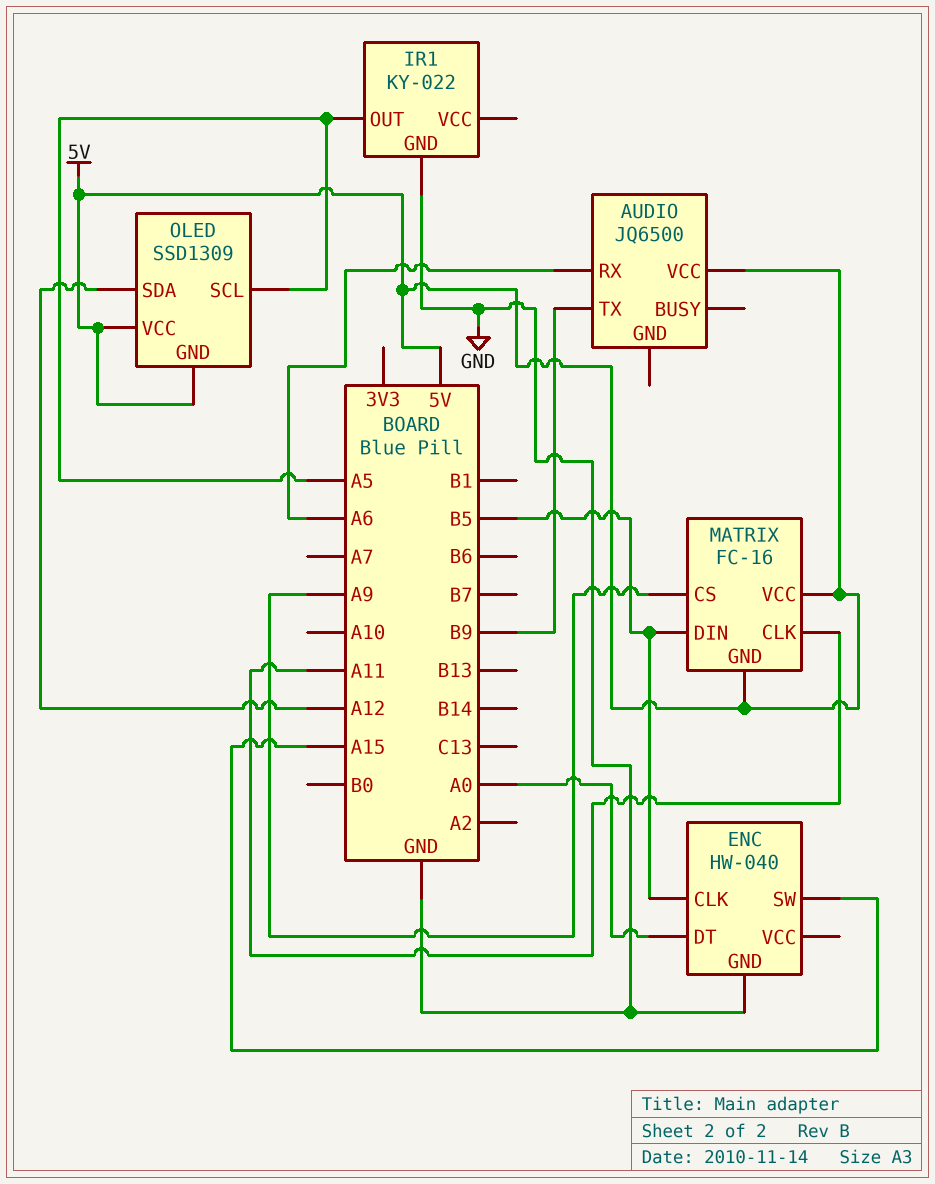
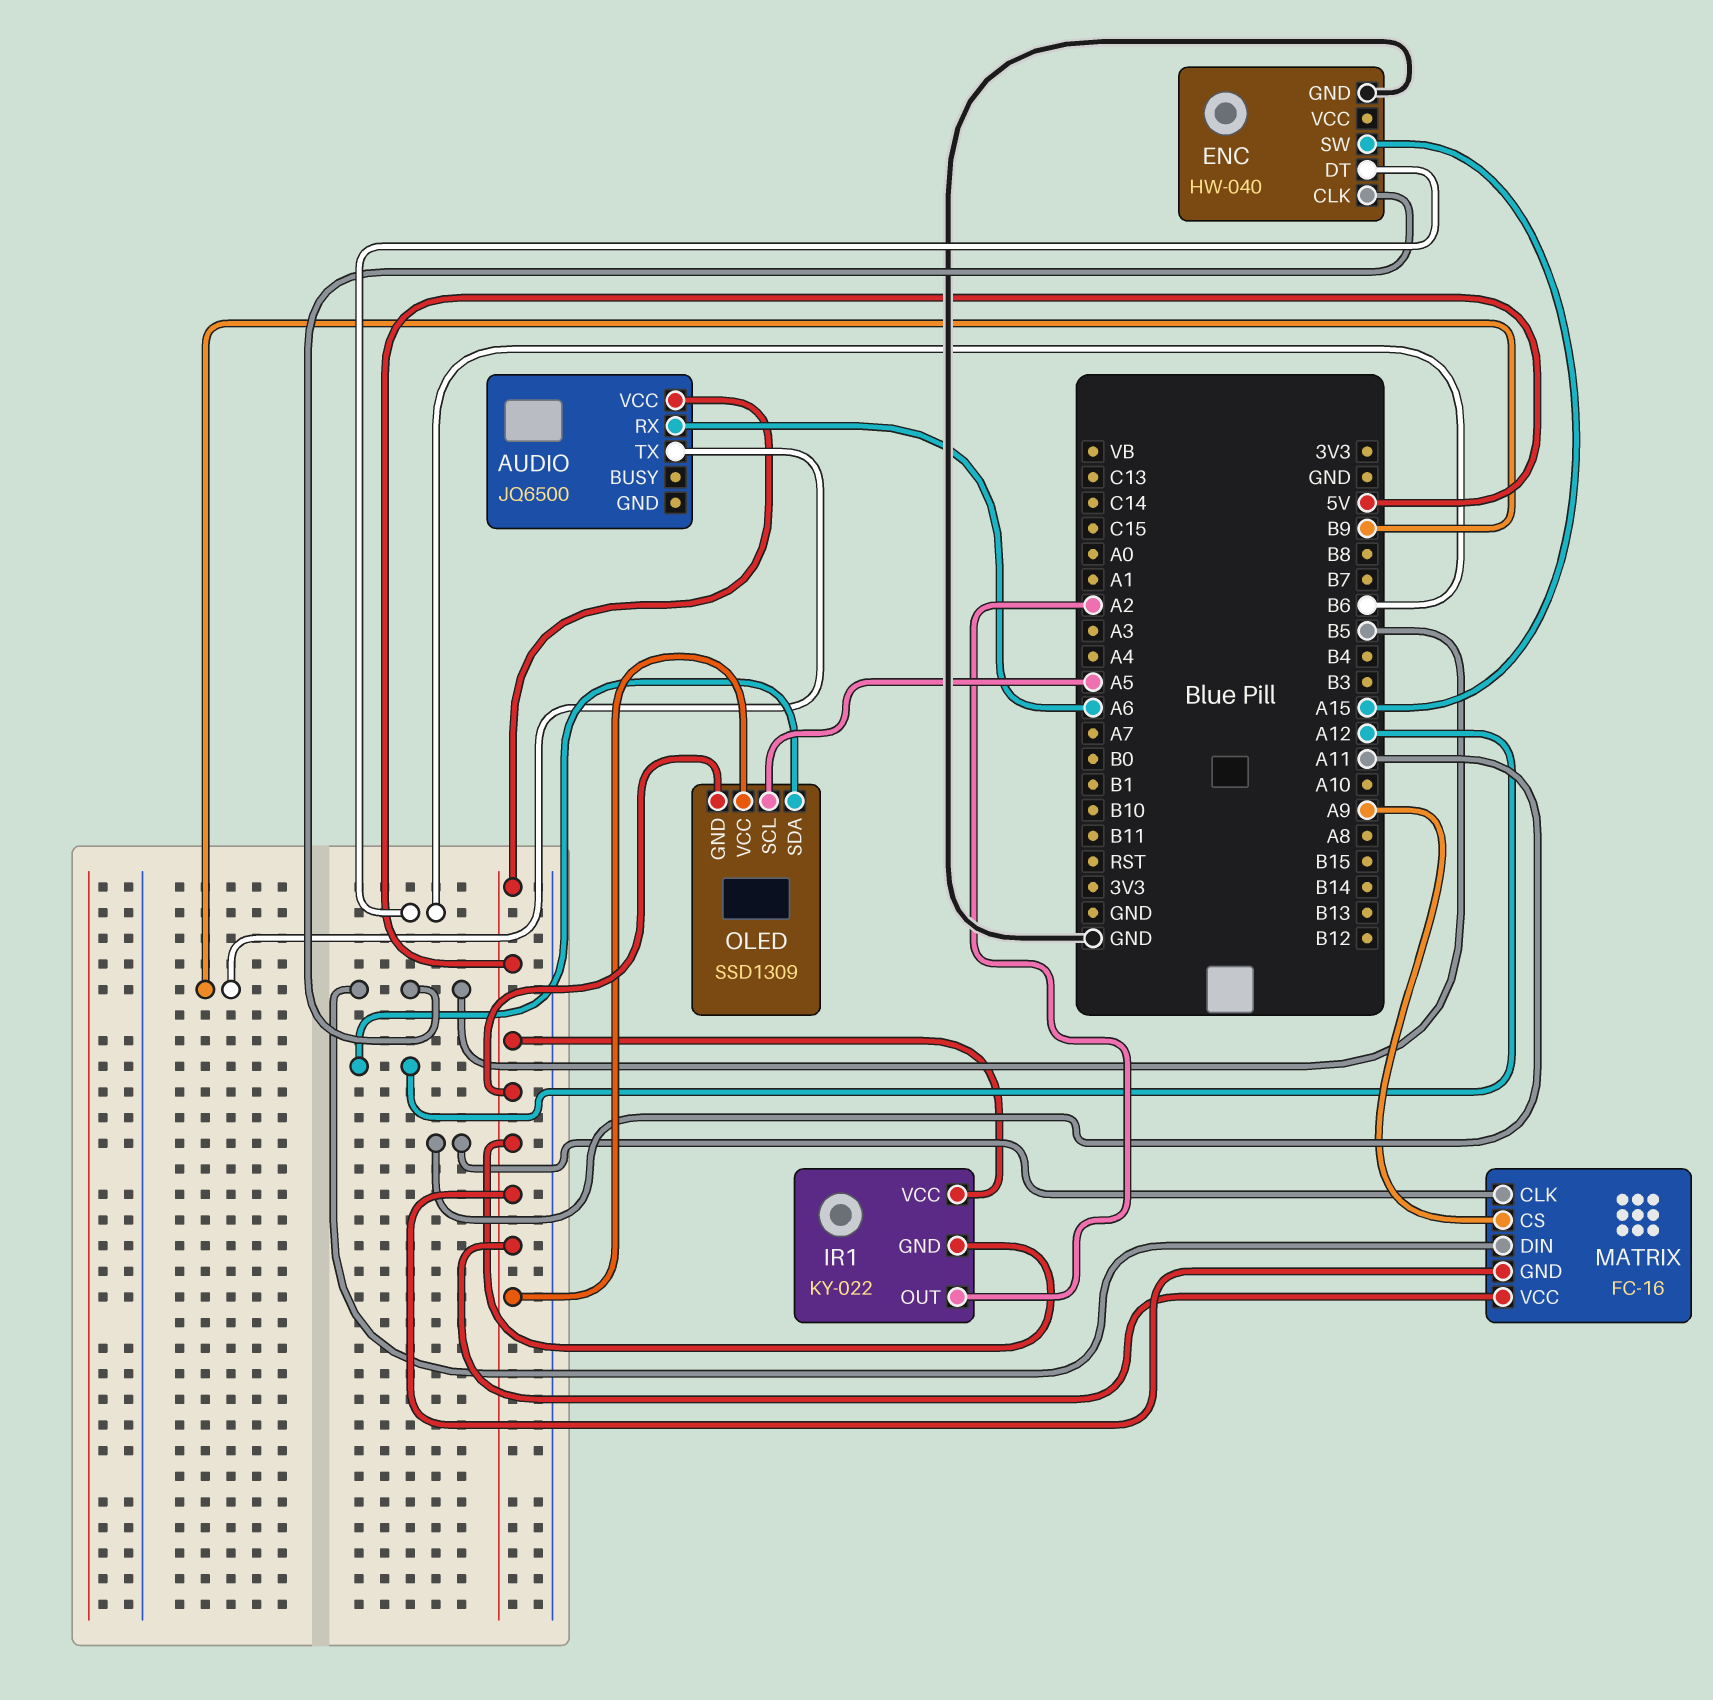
ENC pin DT: A0 -> B6
IR1 pin GND: GND -> 5V
IR1 pin OUT: A5 -> A2
IR1 pin VCC: none -> 5V

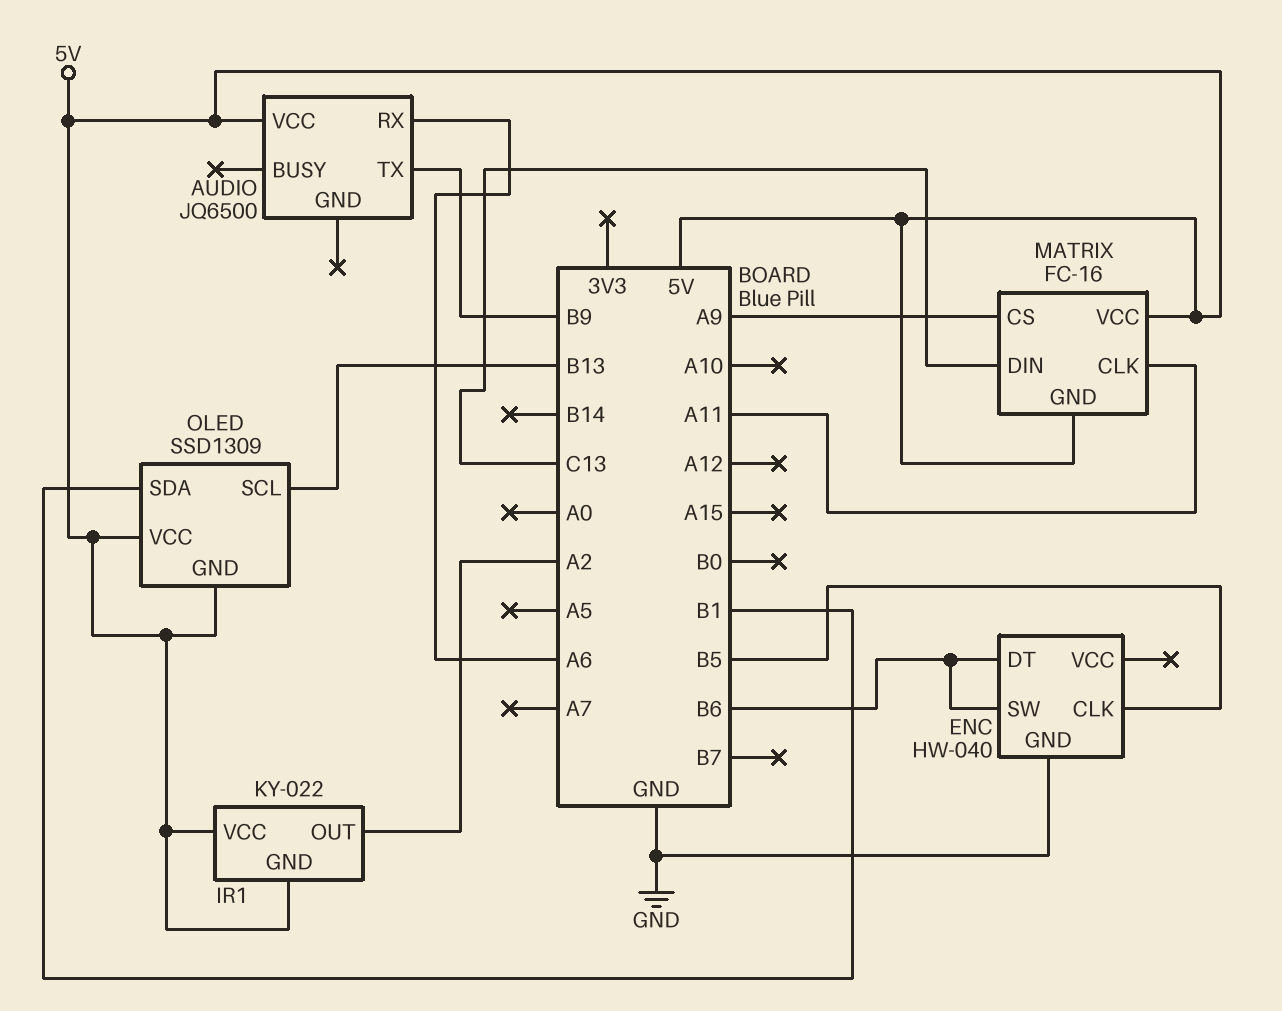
ENC pin SW: A15 -> B6
MATRIX pin DIN: B5 -> C13
OLED pin SCL: A5 -> B13
OLED pin SDA: A12 -> B1

